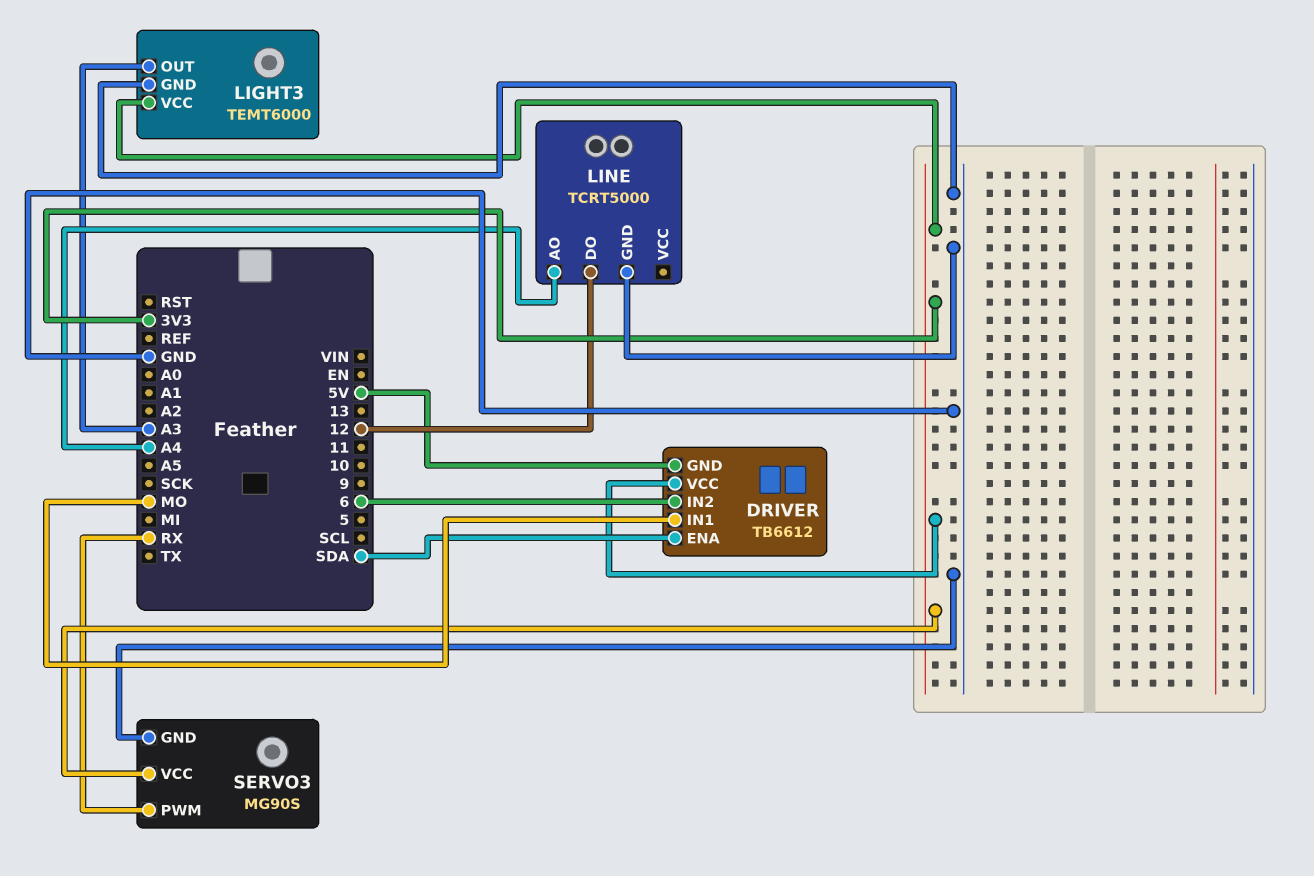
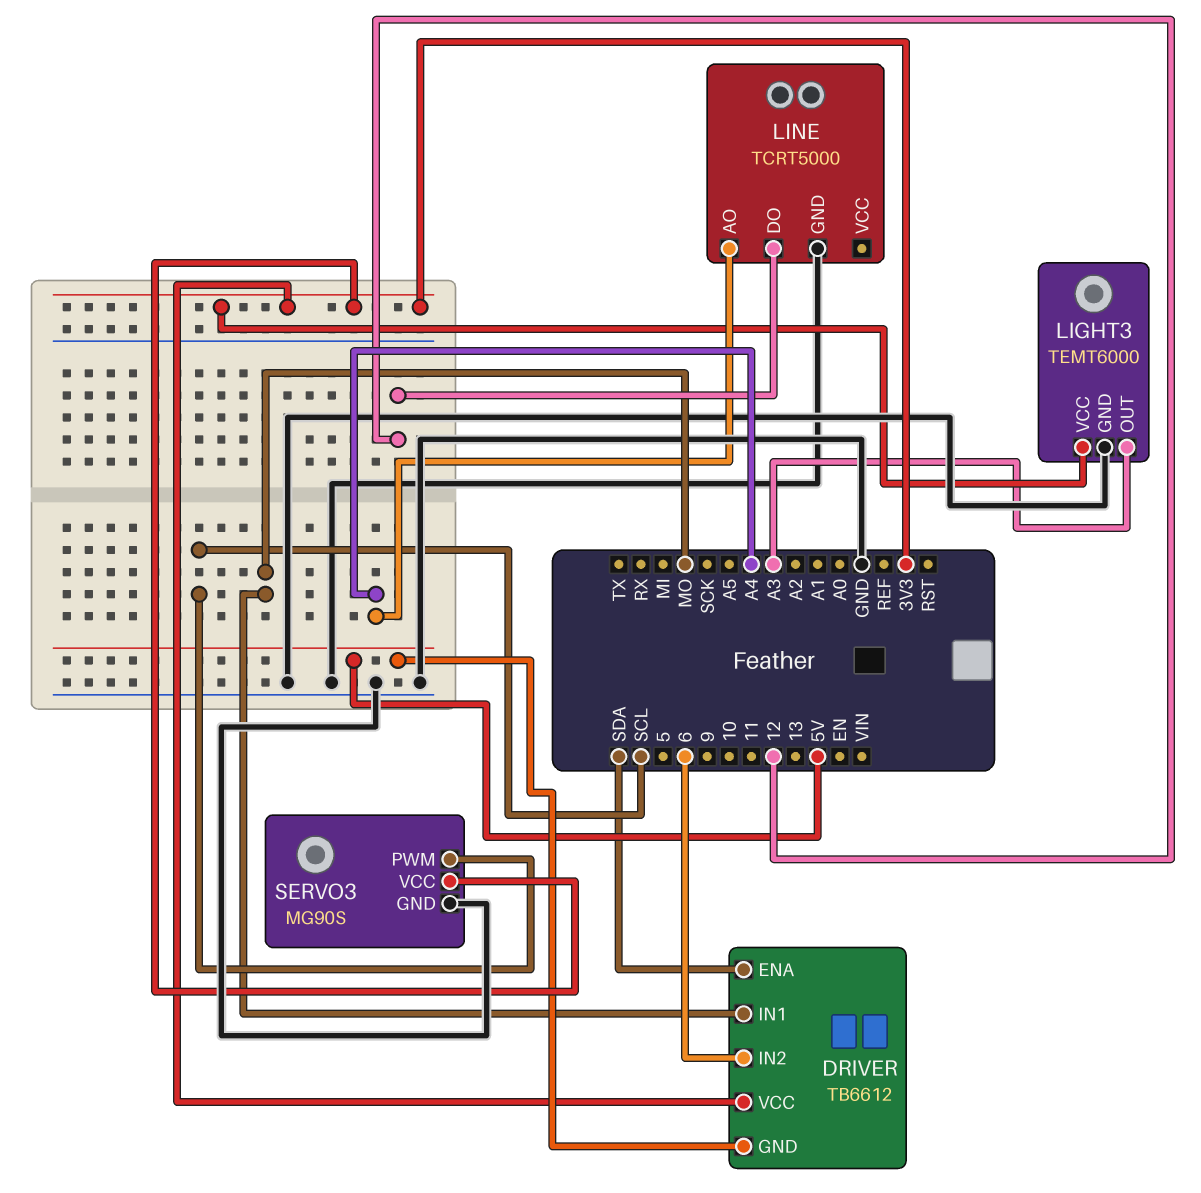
SERVO3 pin PWM: RX -> SCL

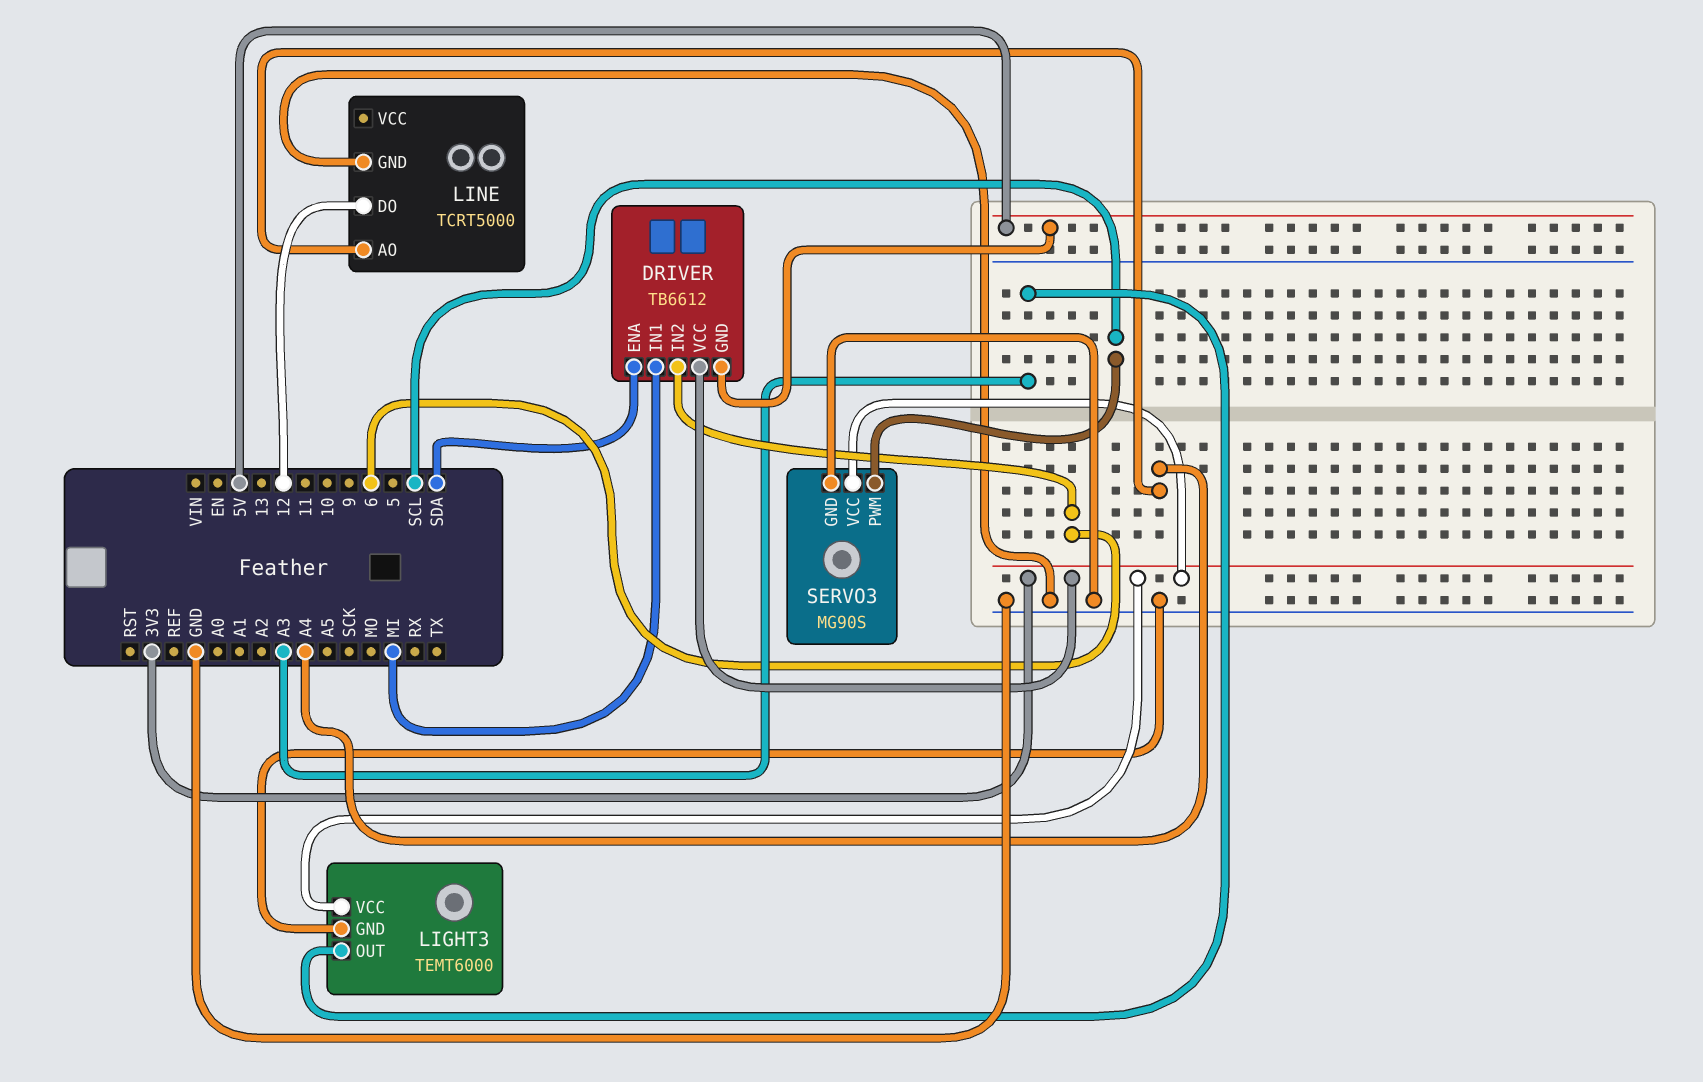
DRIVER pin IN1: MO -> MI

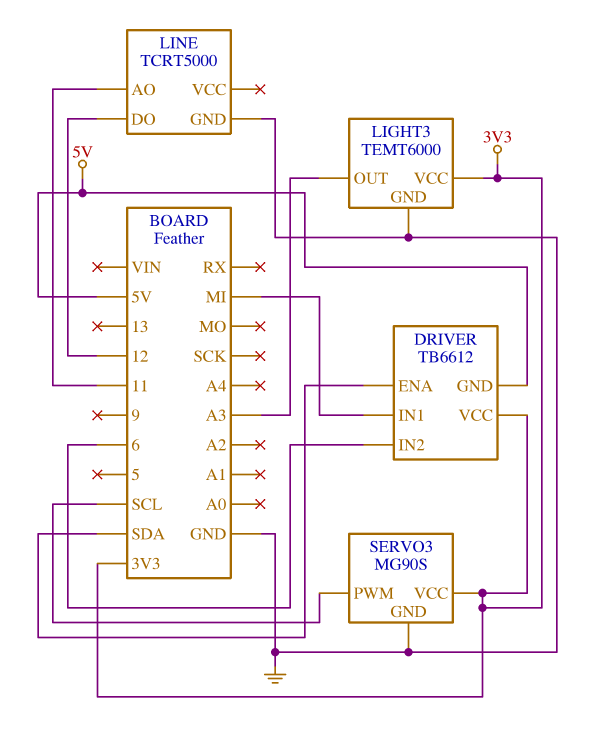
LINE pin AO: A4 -> 11

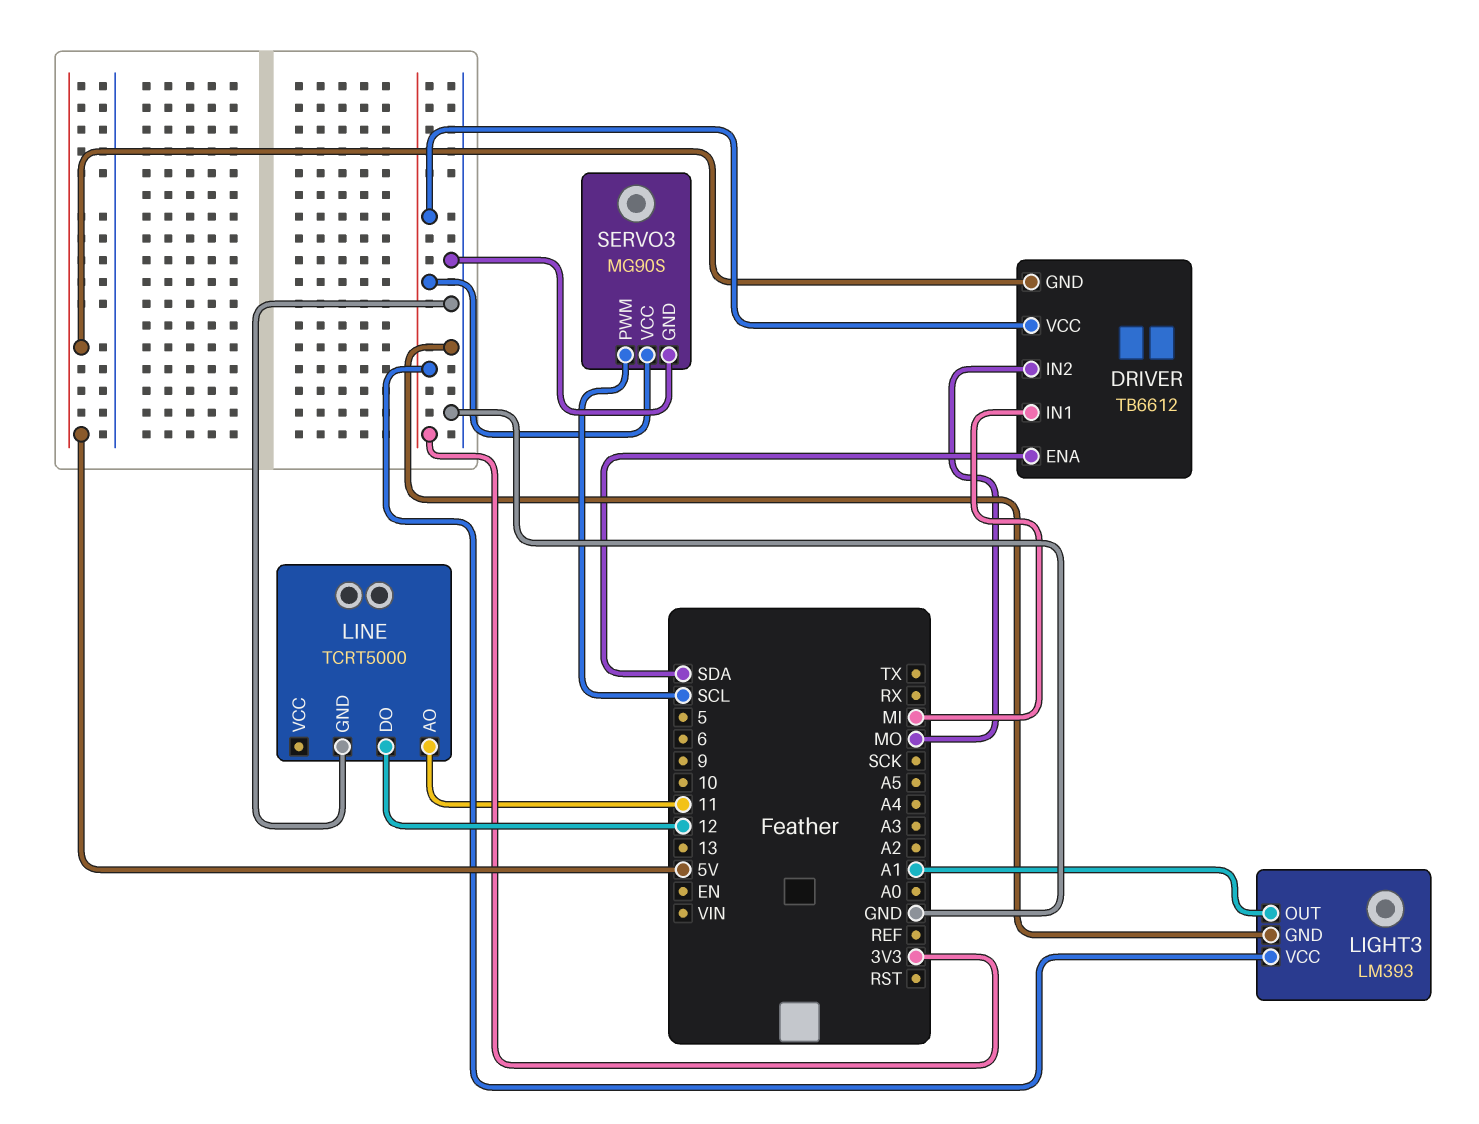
DRIVER pin IN2: 6 -> MO
LIGHT3: TEMT6000 -> LM393
LIGHT3 pin OUT: A3 -> A1

